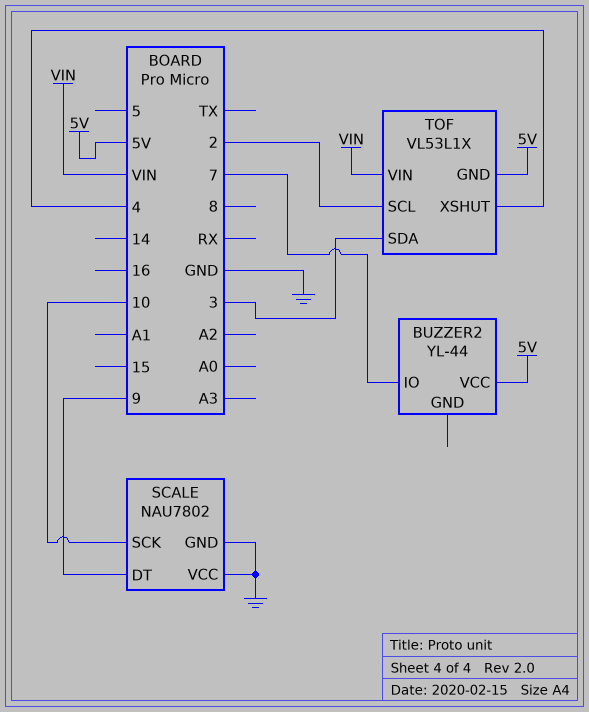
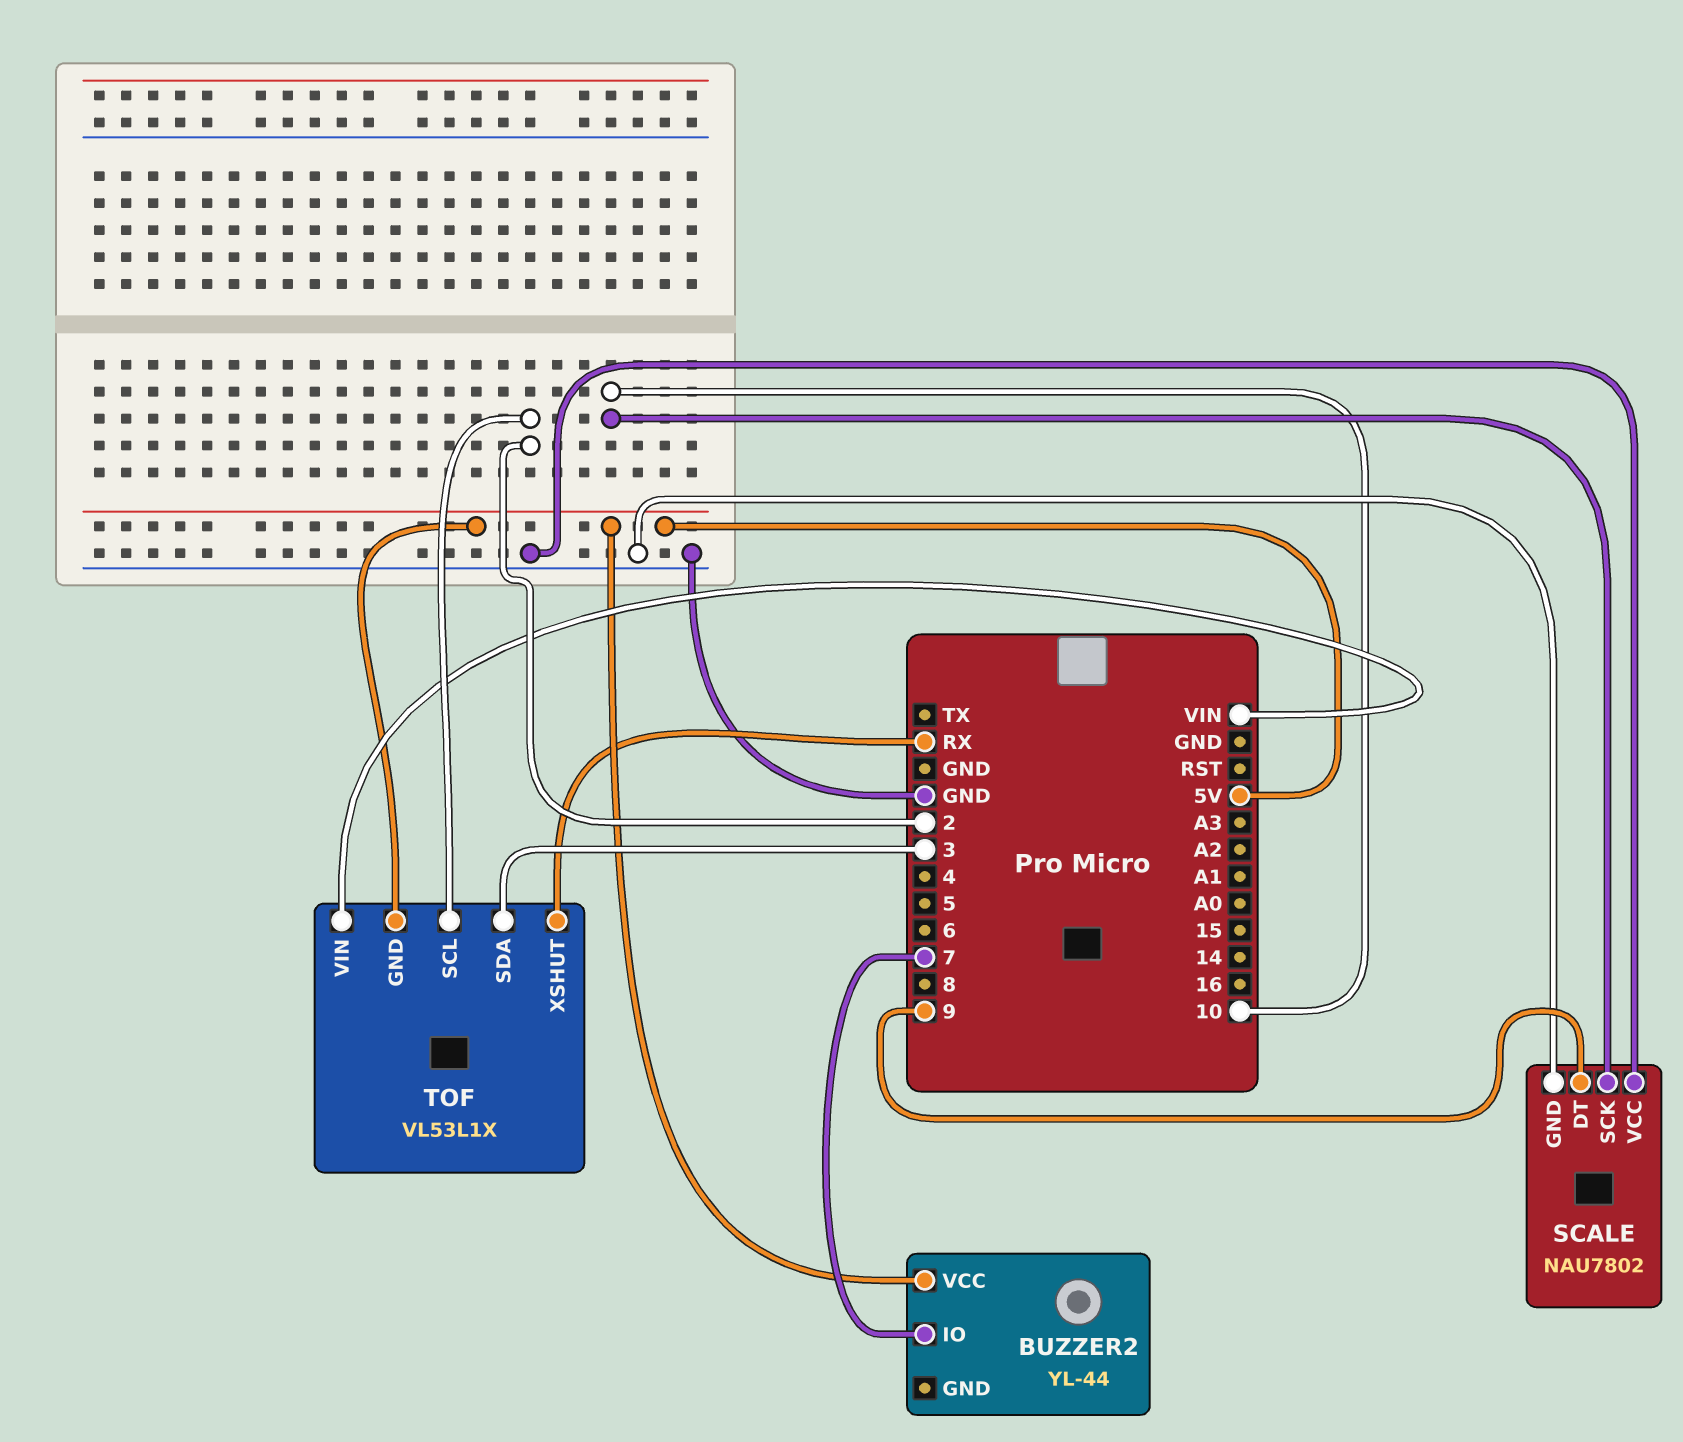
TOF pin XSHUT: 4 -> RX

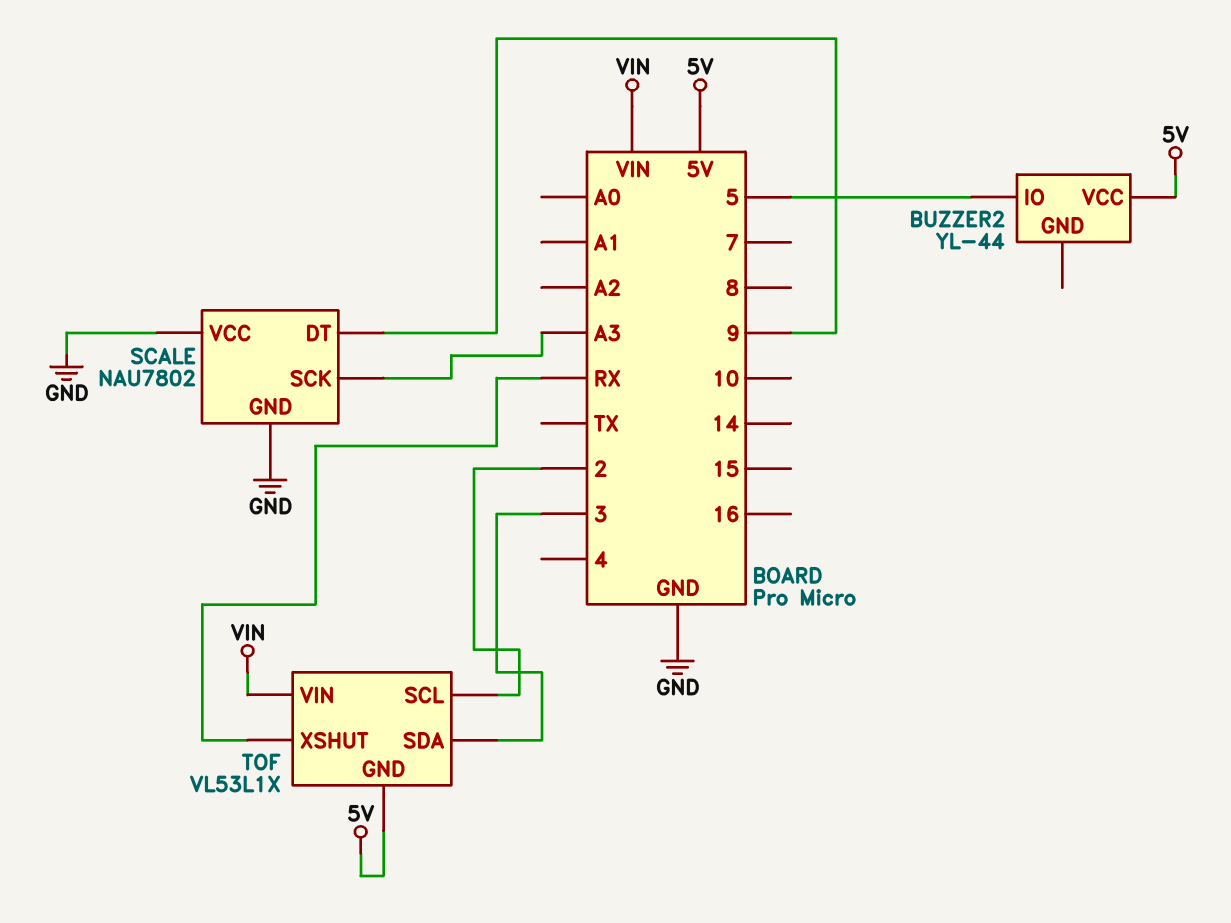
BUZZER2 pin IO: 7 -> 5
SCALE pin SCK: 10 -> A3

